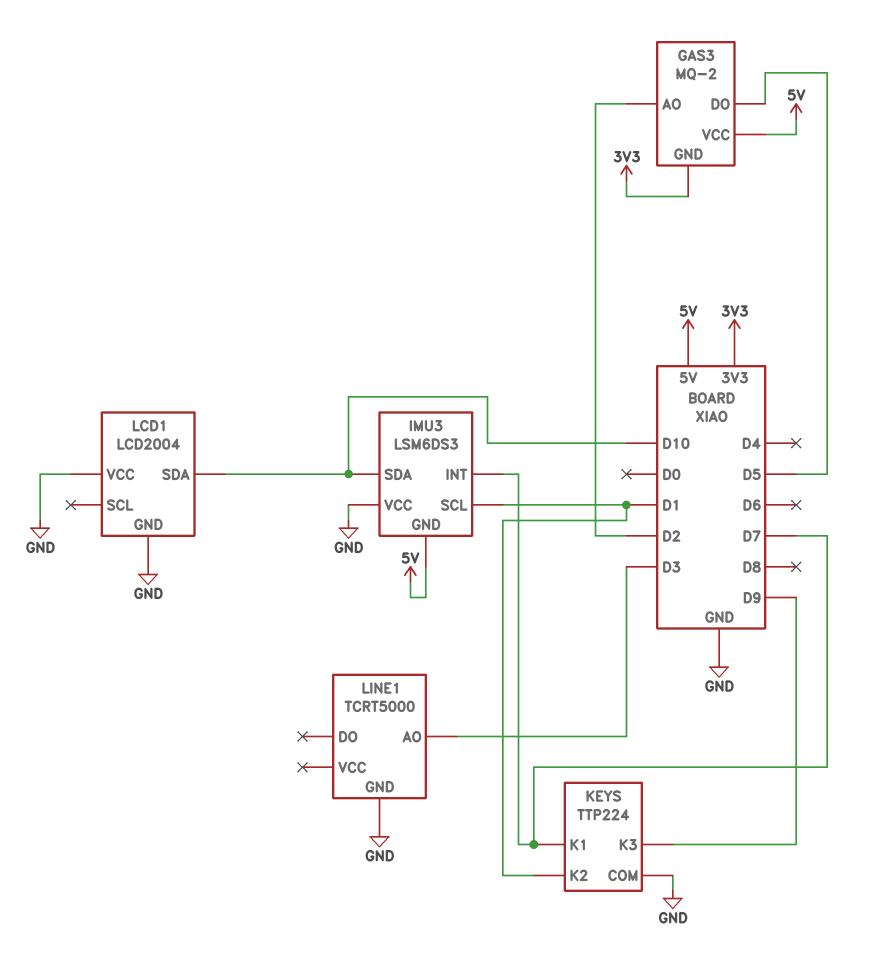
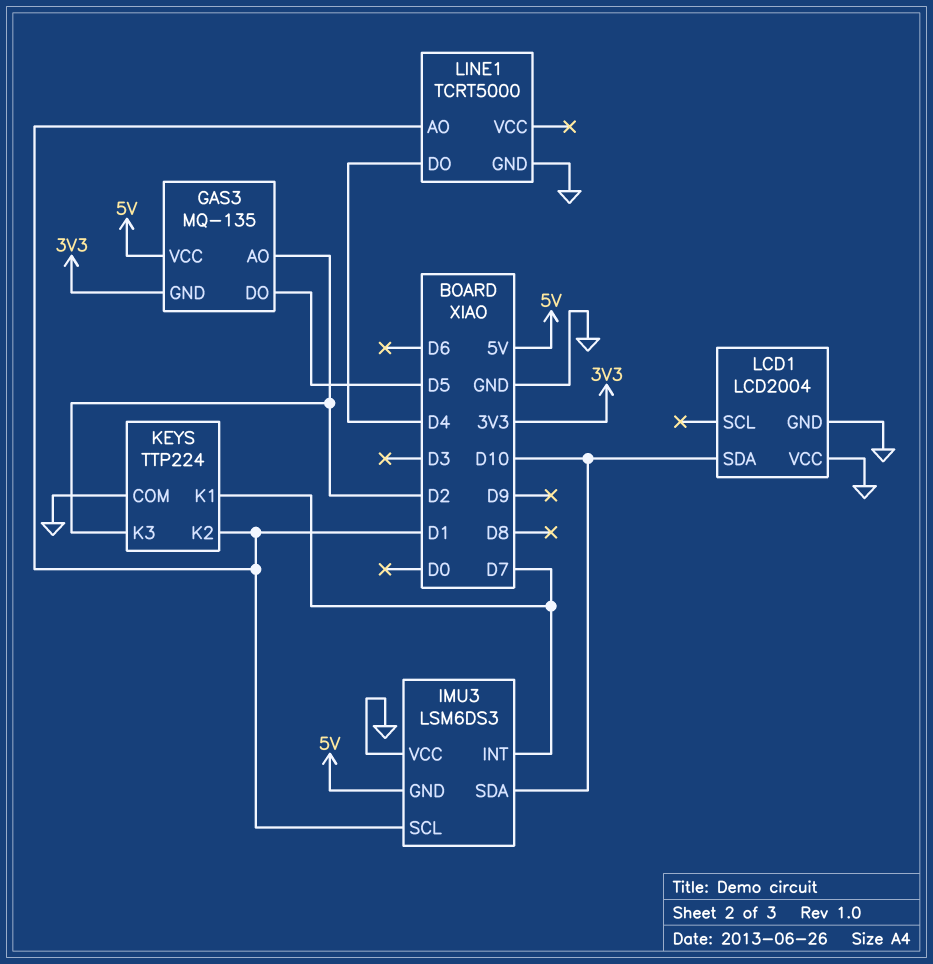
GAS3: MQ-2 -> MQ-135
KEYS pin K3: D9 -> D2
LINE1 pin AO: D3 -> D1
LINE1 pin DO: none -> D4

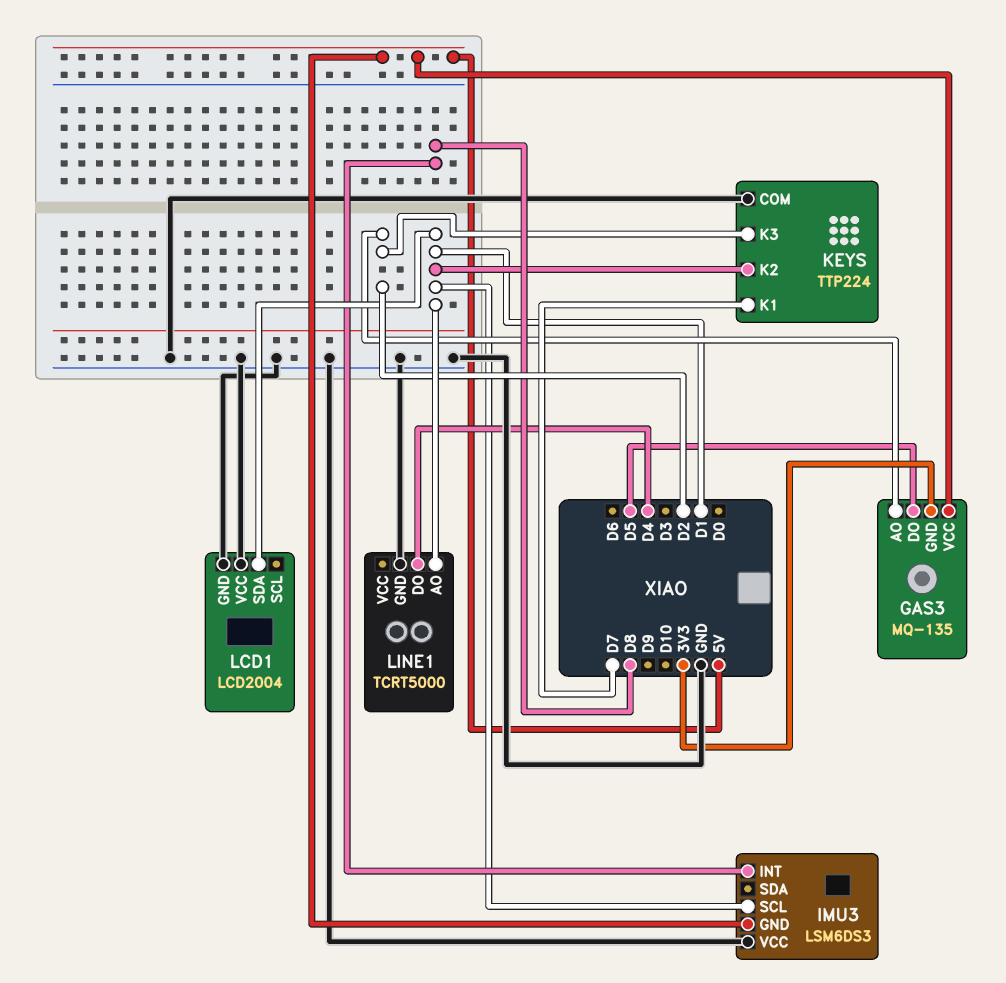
IMU3 pin INT: D7 -> D8
IMU3 pin SDA: D10 -> none
LCD1 pin SDA: D10 -> D1

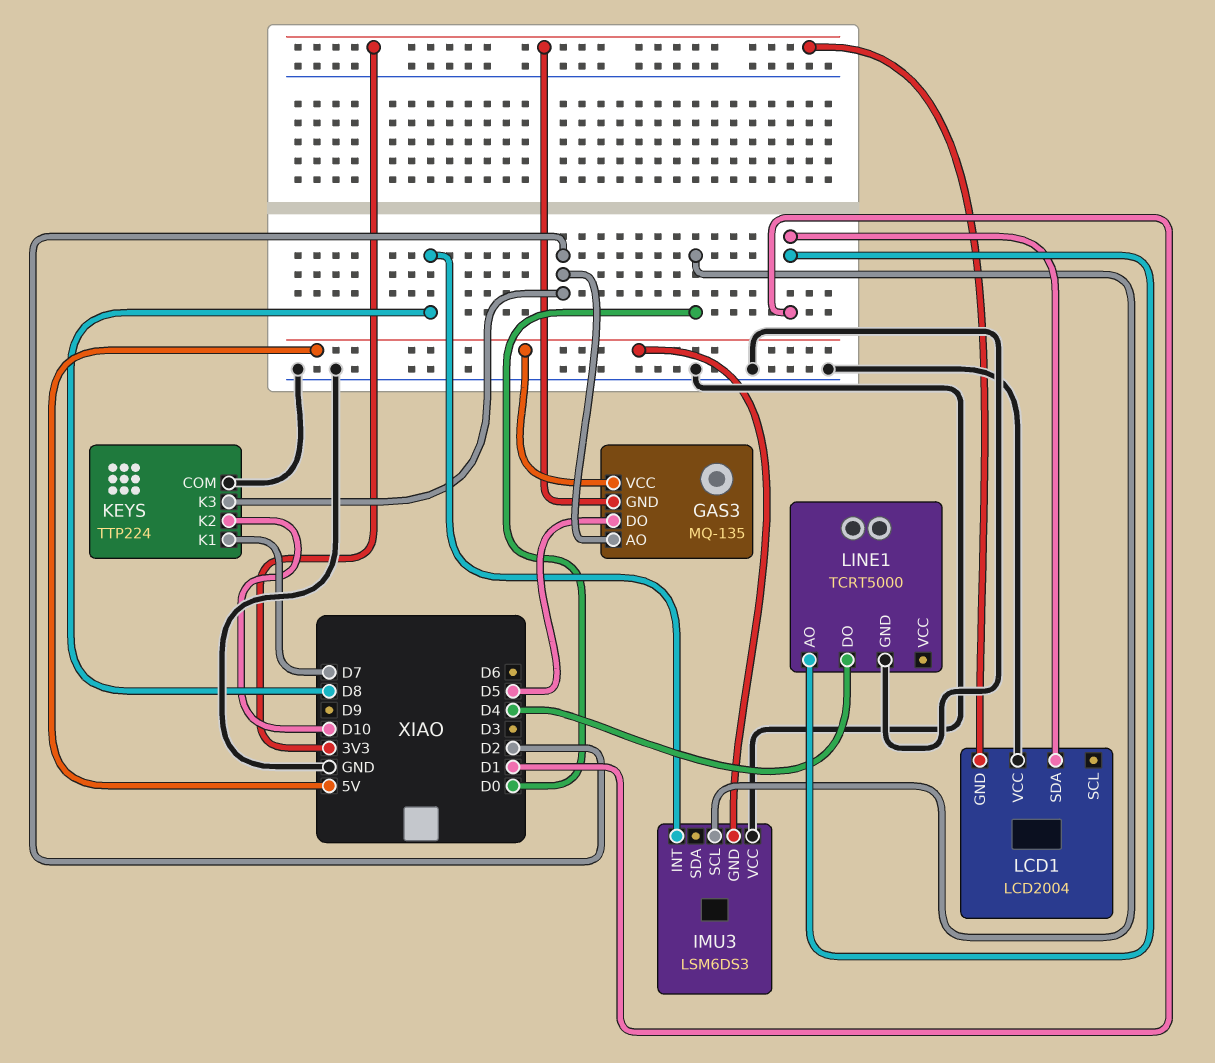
IMU3 pin SCL: D1 -> D0
KEYS pin K2: D1 -> D10
LCD1 pin GND: GND -> 3V3

